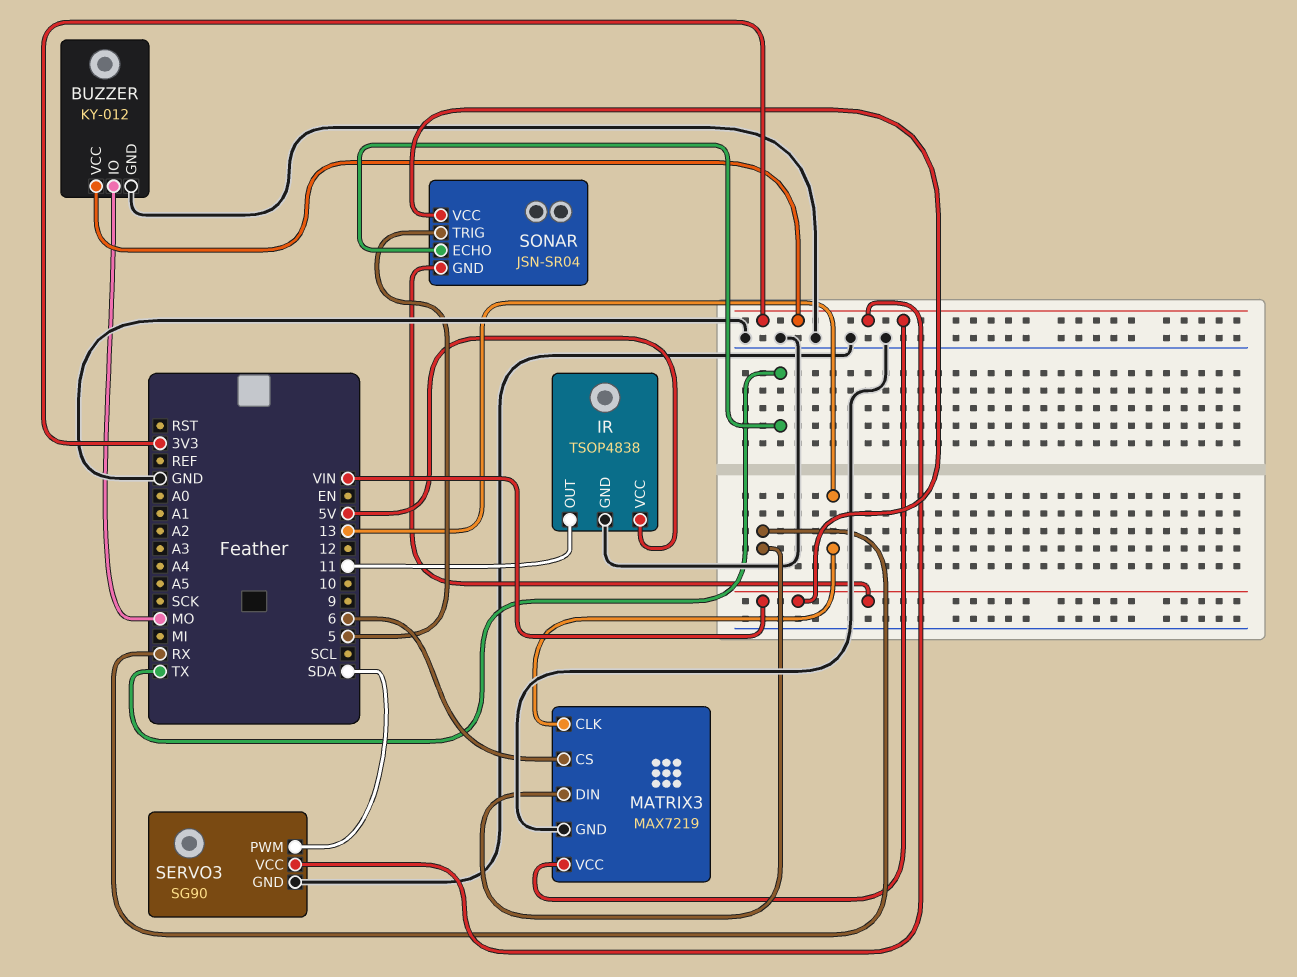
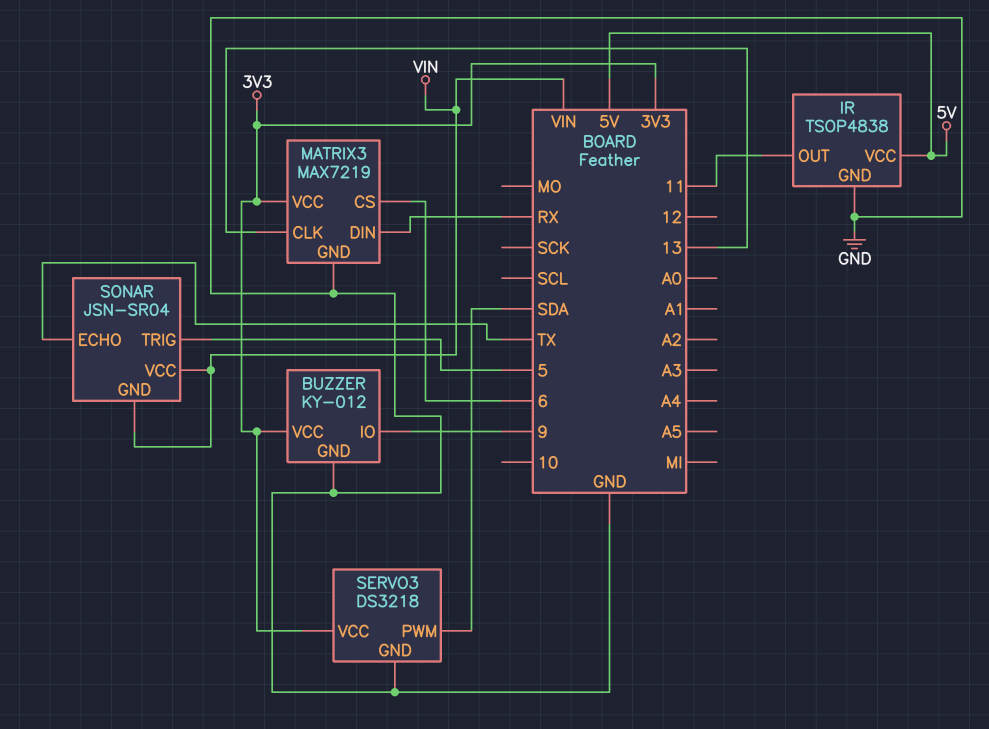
BUZZER pin IO: MO -> 9
SERVO3: SG90 -> DS3218

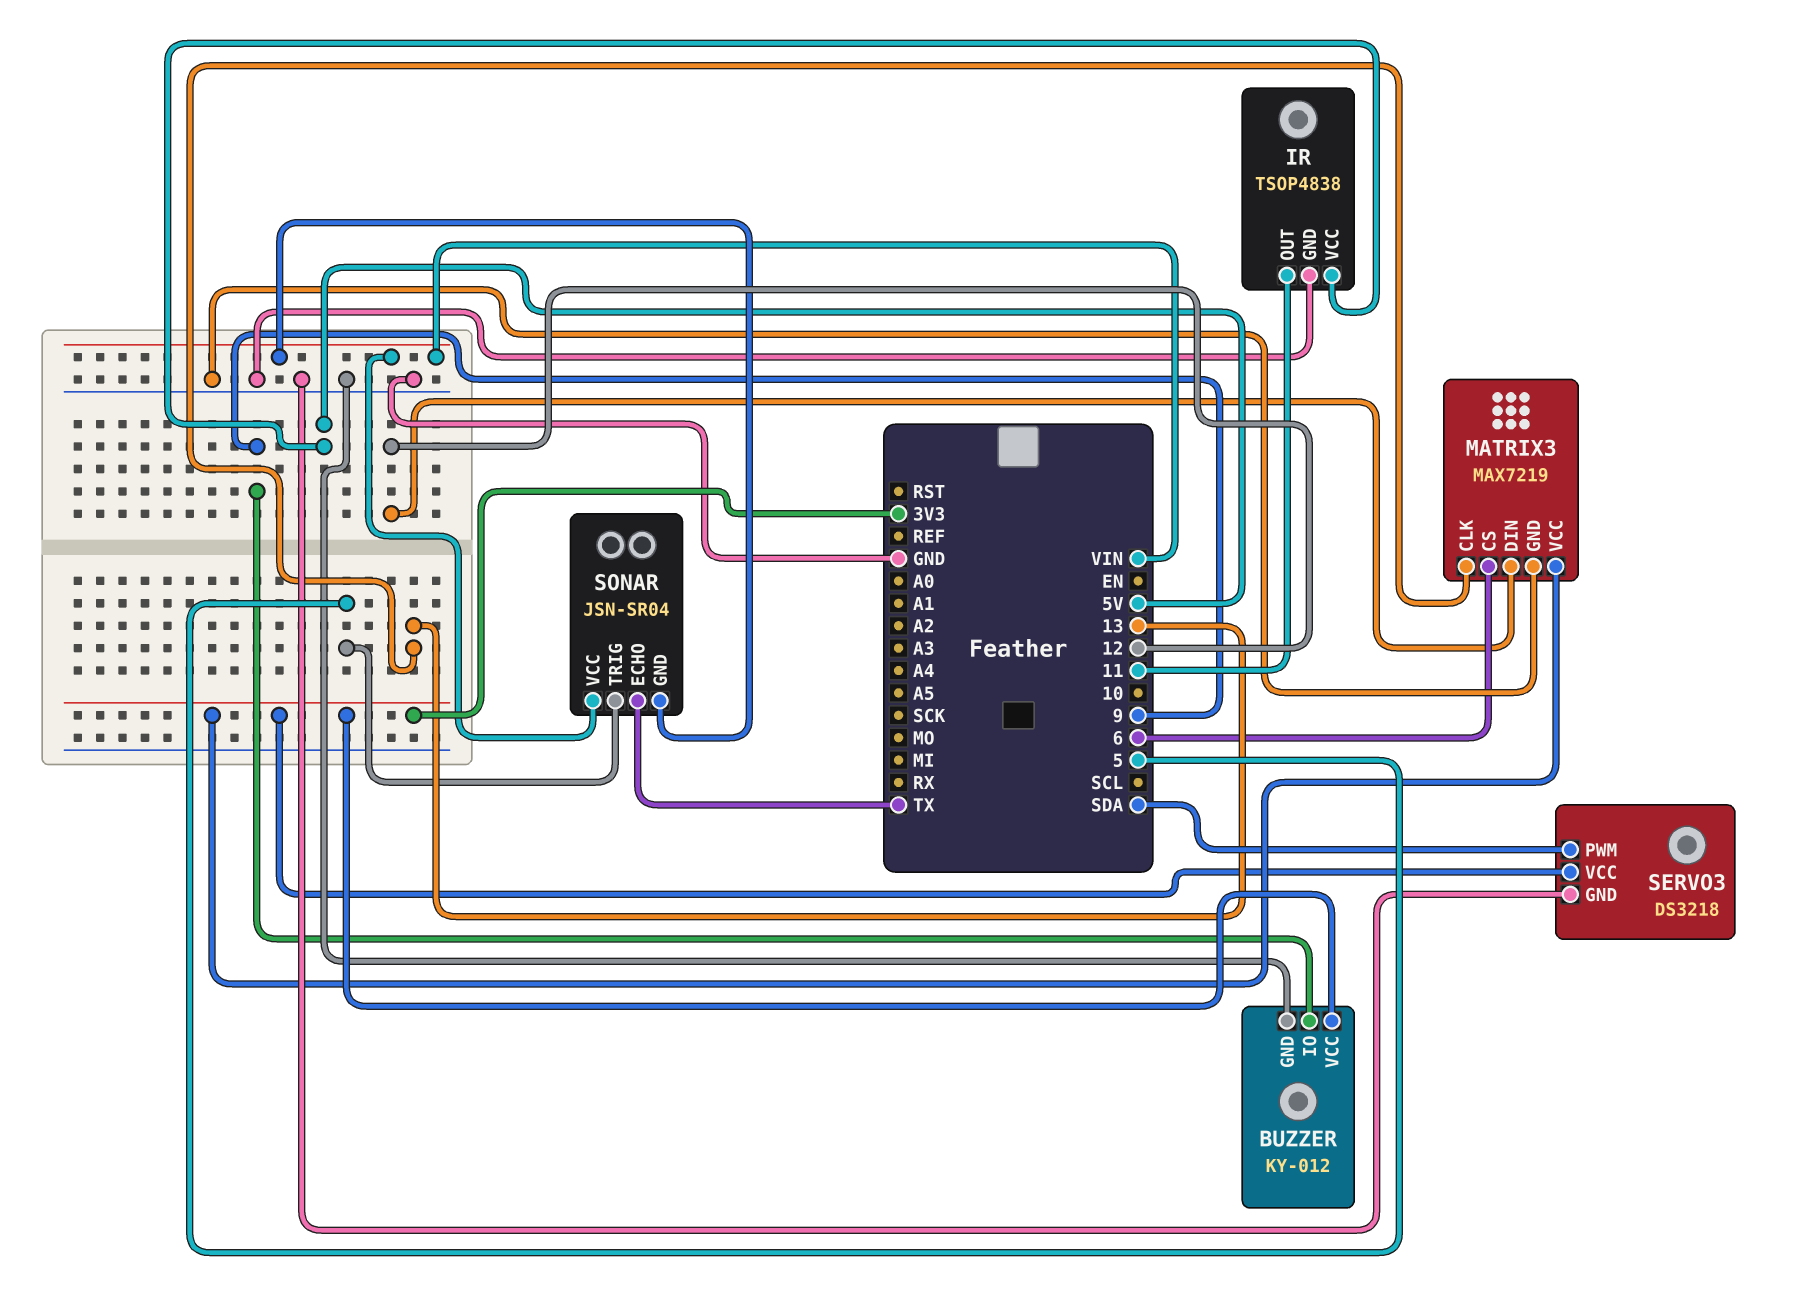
MATRIX3 pin DIN: RX -> 12

